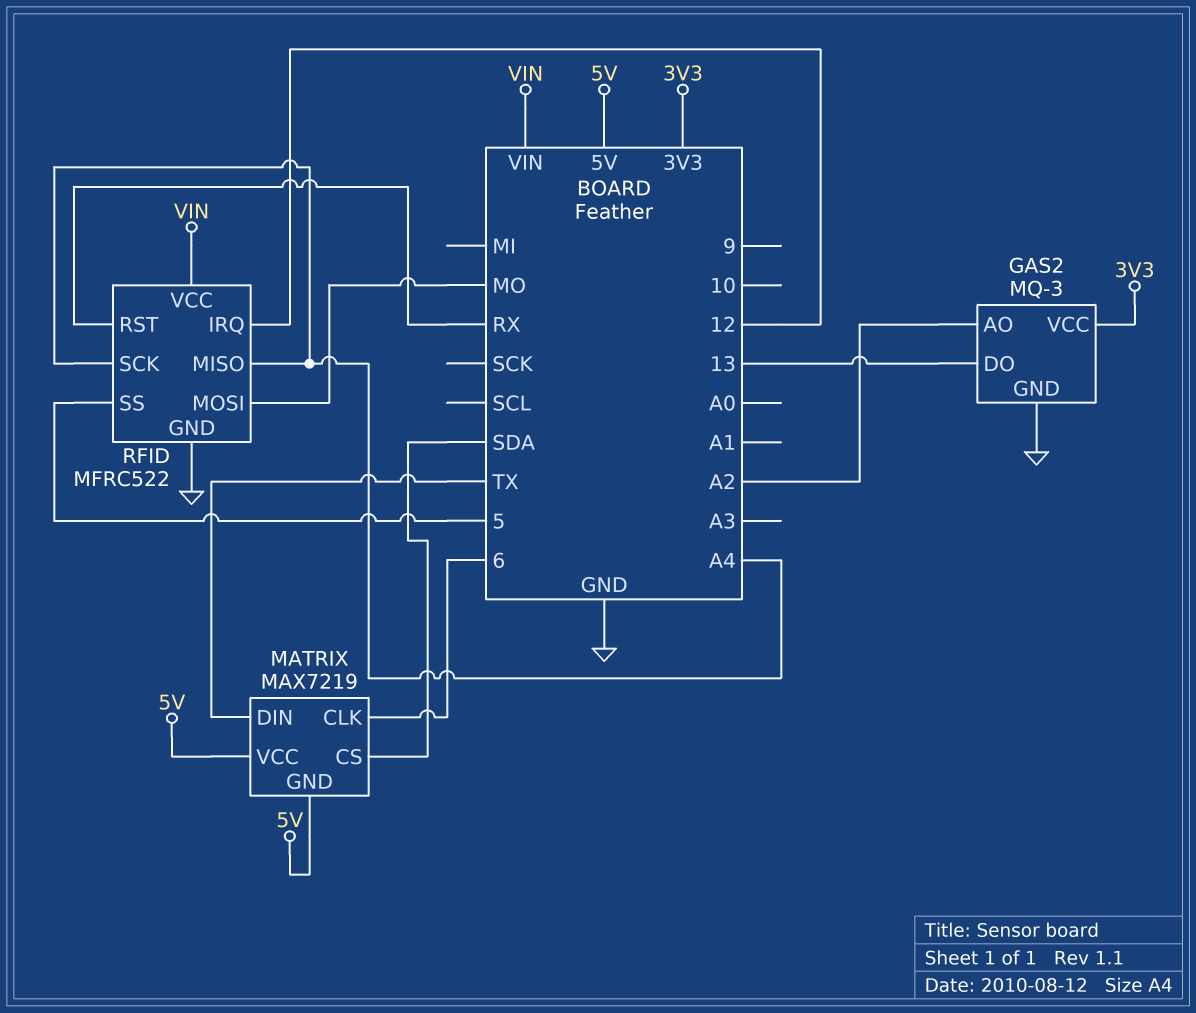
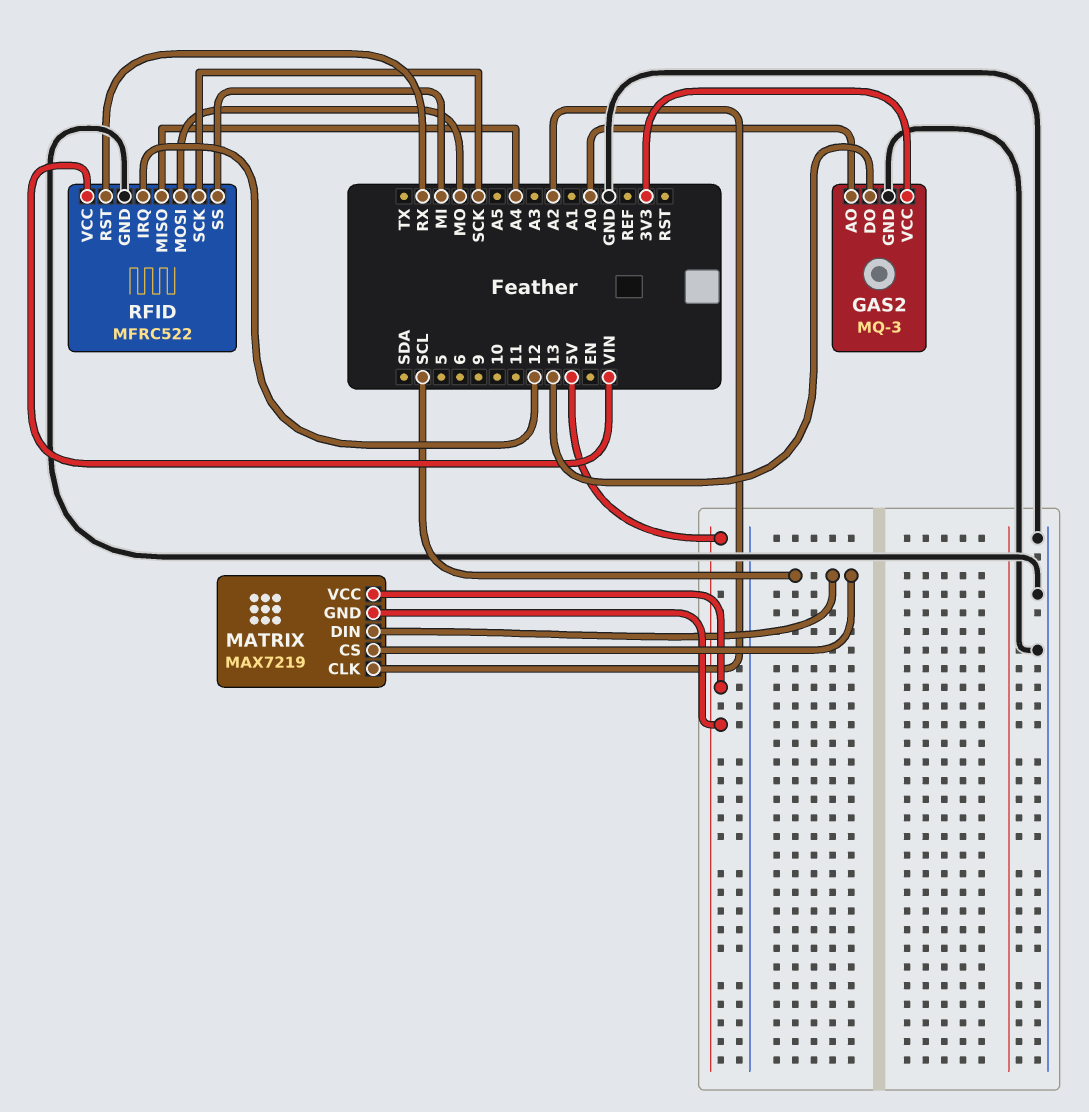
GAS2 pin AO: A2 -> A0
MATRIX pin CLK: 6 -> A2
MATRIX pin CS: SDA -> SCL
MATRIX pin DIN: TX -> SCL
RFID pin SCK: A4 -> SCK
RFID pin SS: 5 -> MI

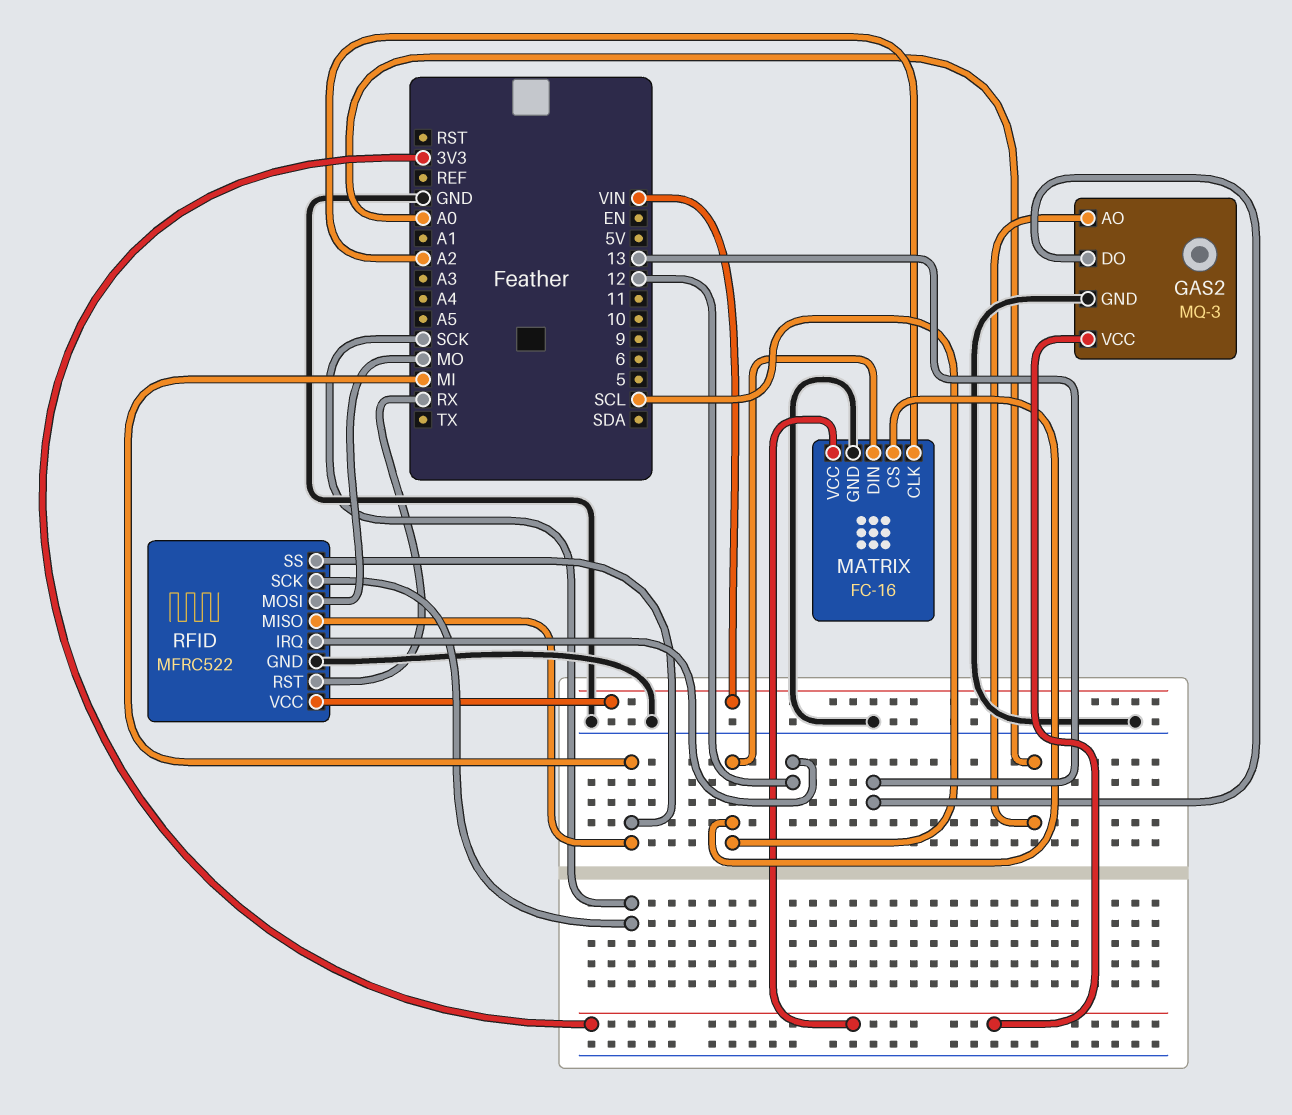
MATRIX: MAX7219 -> FC-16
MATRIX pin GND: 5V -> GND
MATRIX pin VCC: 5V -> 3V3
RFID pin MISO: A4 -> MI

